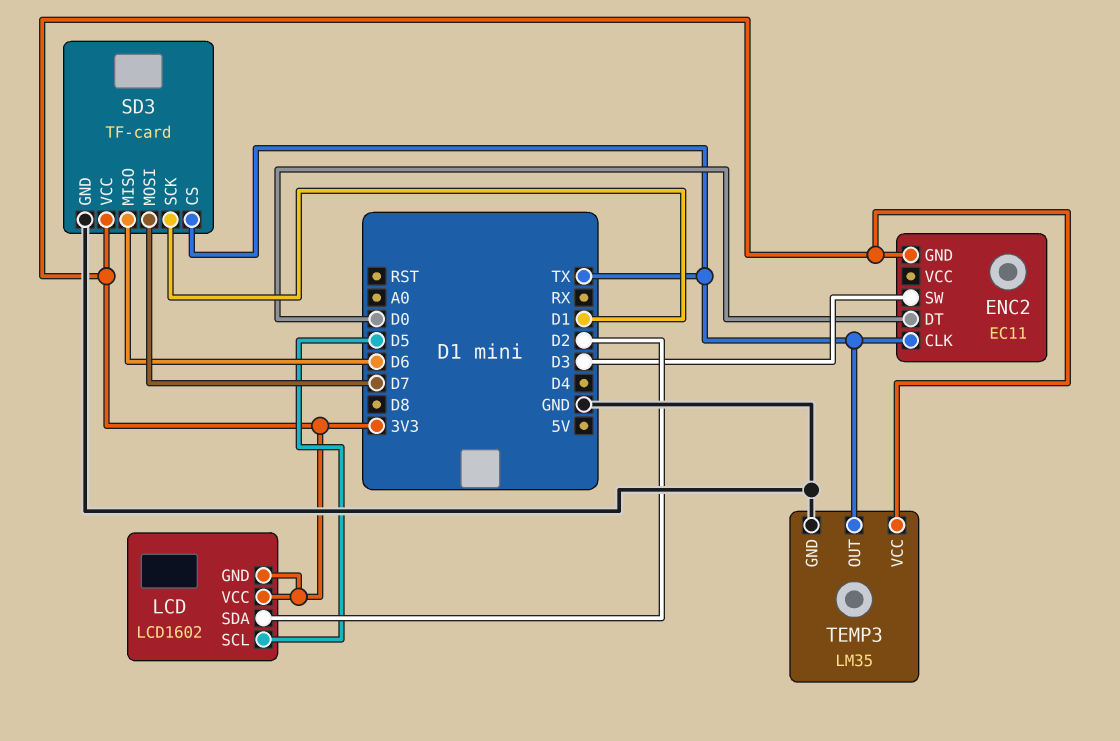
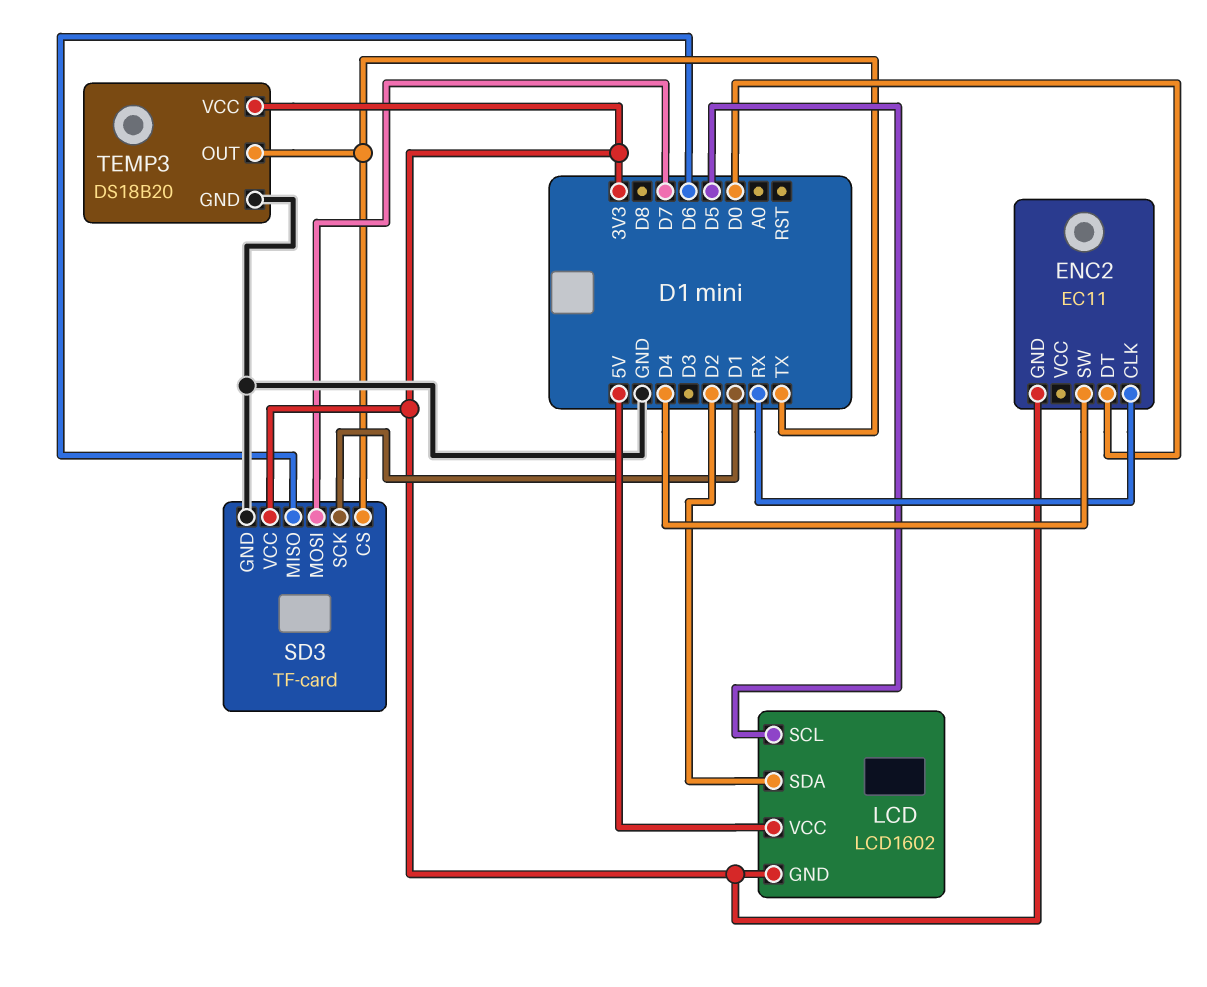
ENC2 pin CLK: TX -> RX
ENC2 pin SW: D3 -> D4
LCD pin VCC: 3V3 -> 5V
TEMP3: LM35 -> DS18B20

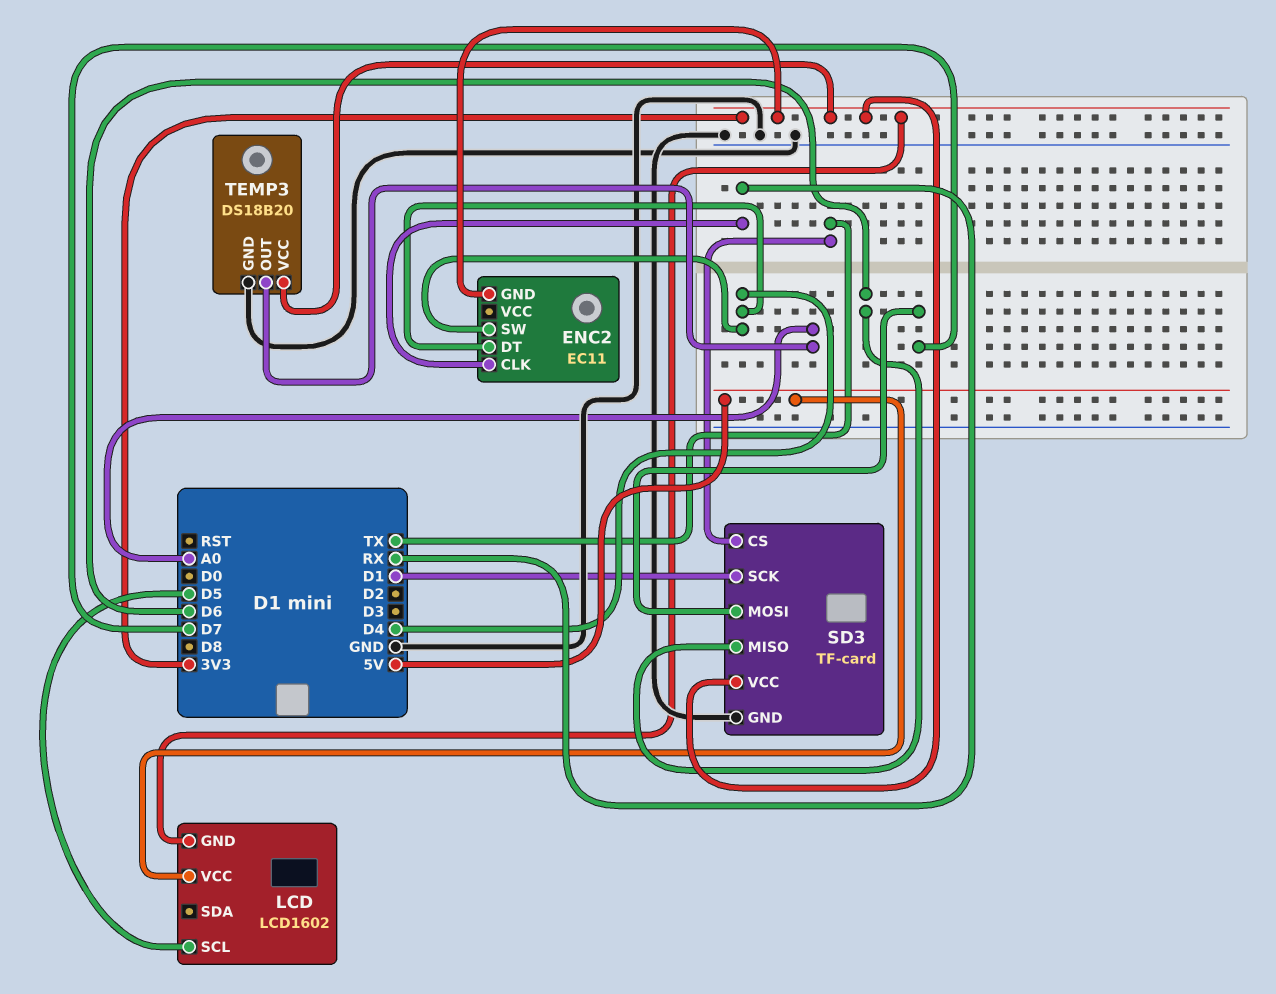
ENC2 pin DT: D0 -> D4
LCD pin SDA: D2 -> none
TEMP3 pin OUT: TX -> A0

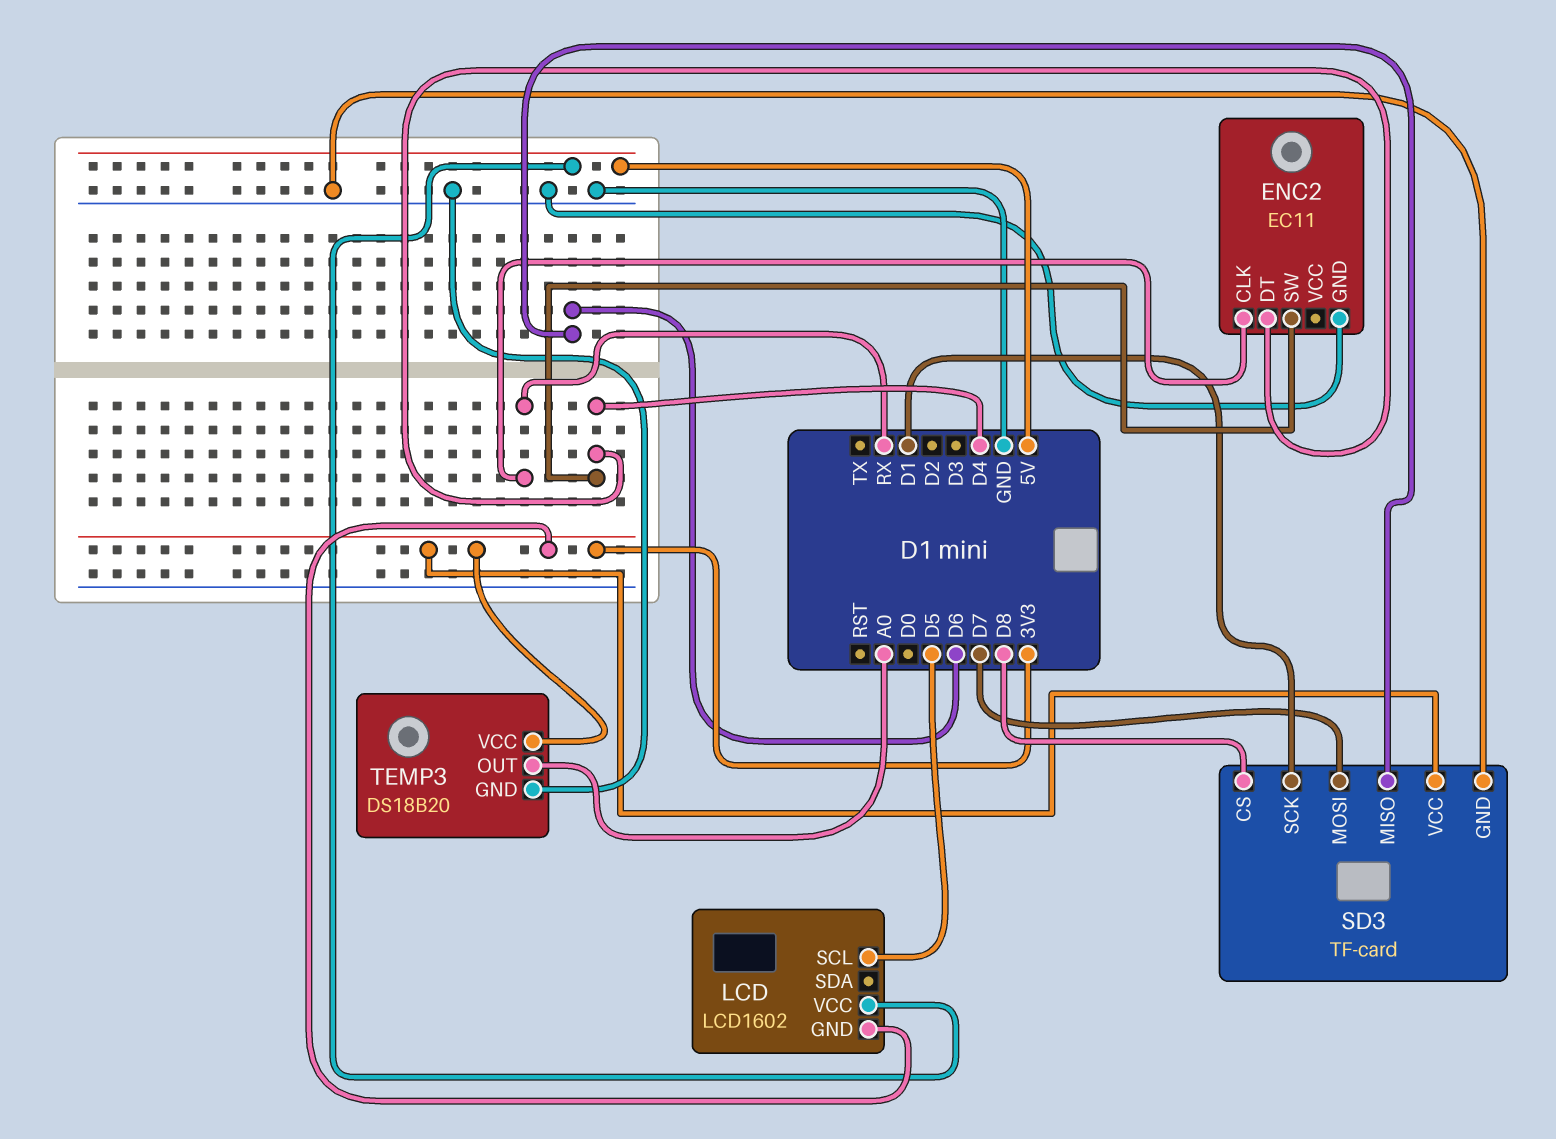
ENC2 pin GND: 3V3 -> GND
SD3 pin CS: TX -> D8

